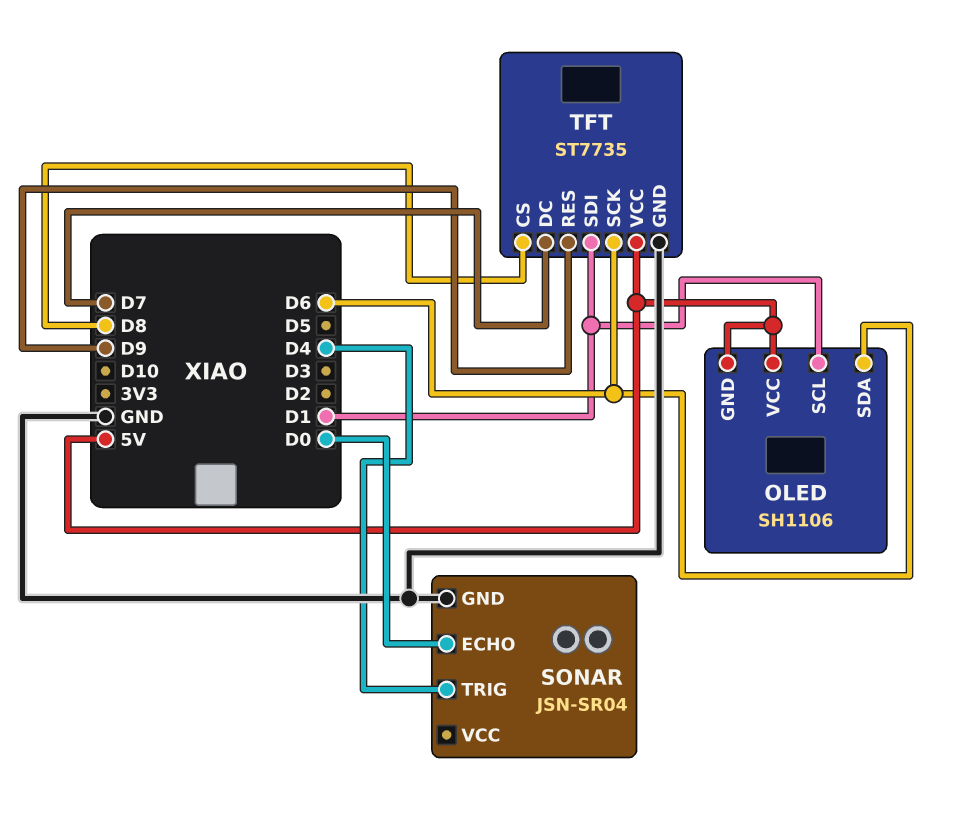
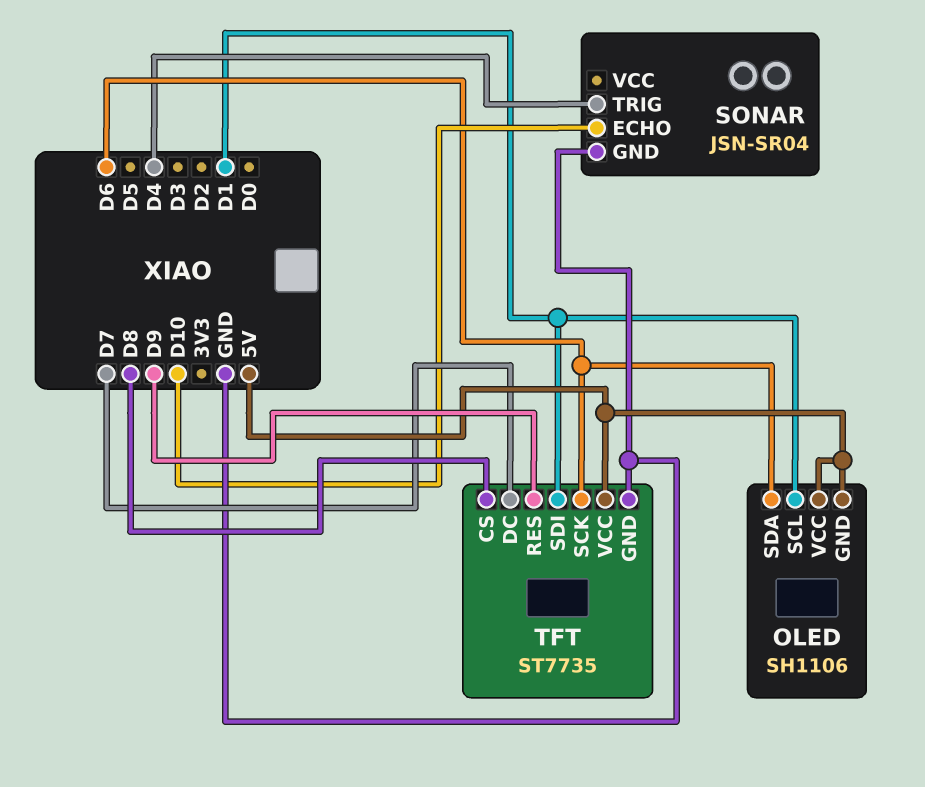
SONAR pin ECHO: D0 -> D10

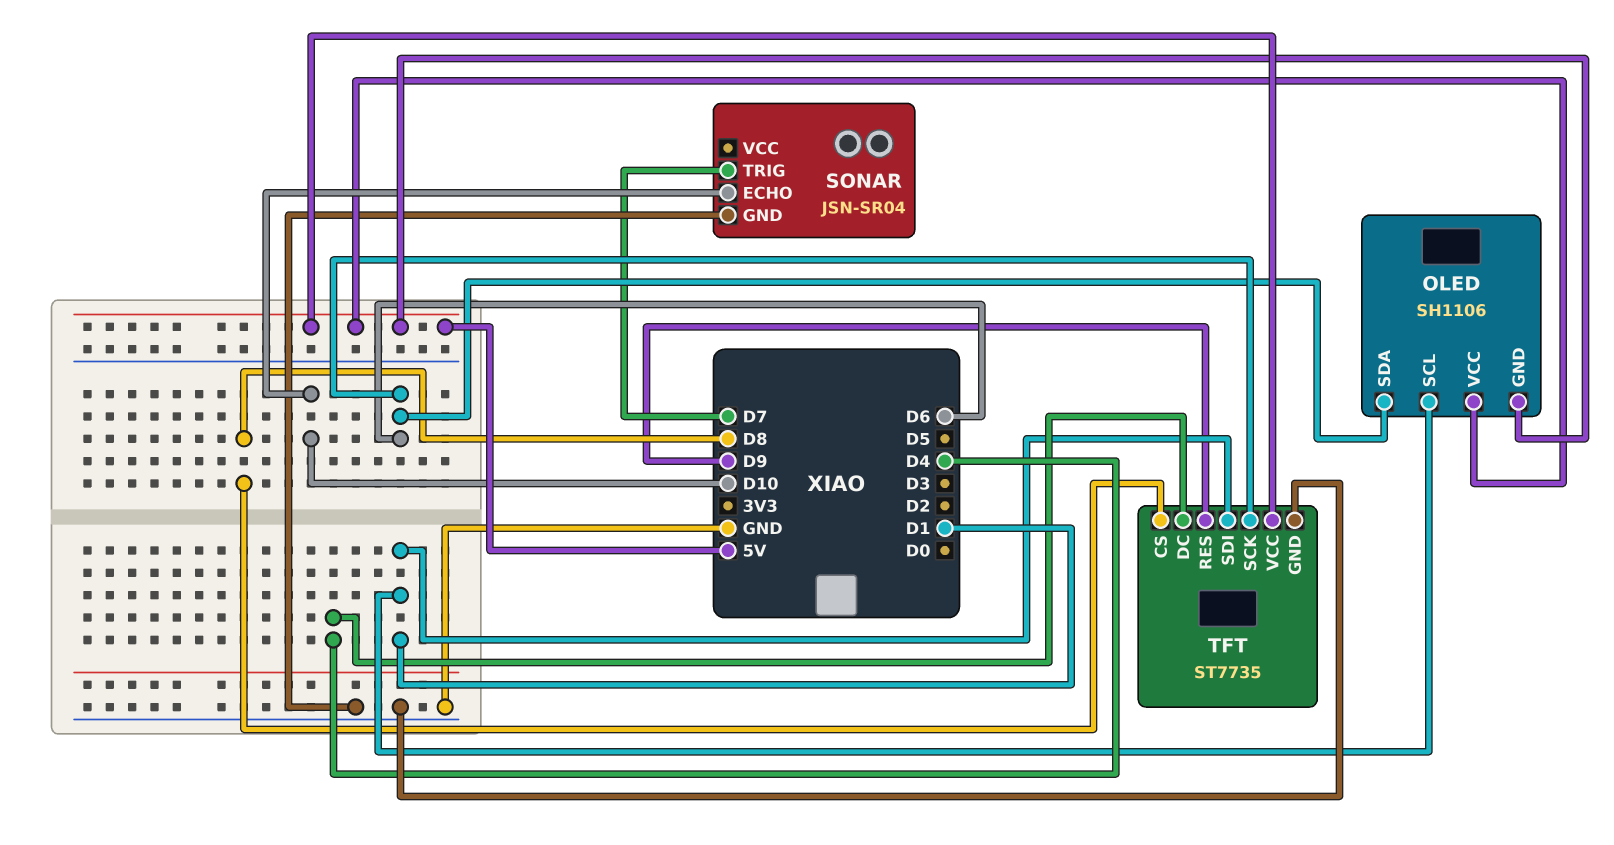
SONAR pin TRIG: D4 -> D7
TFT pin DC: D7 -> D4

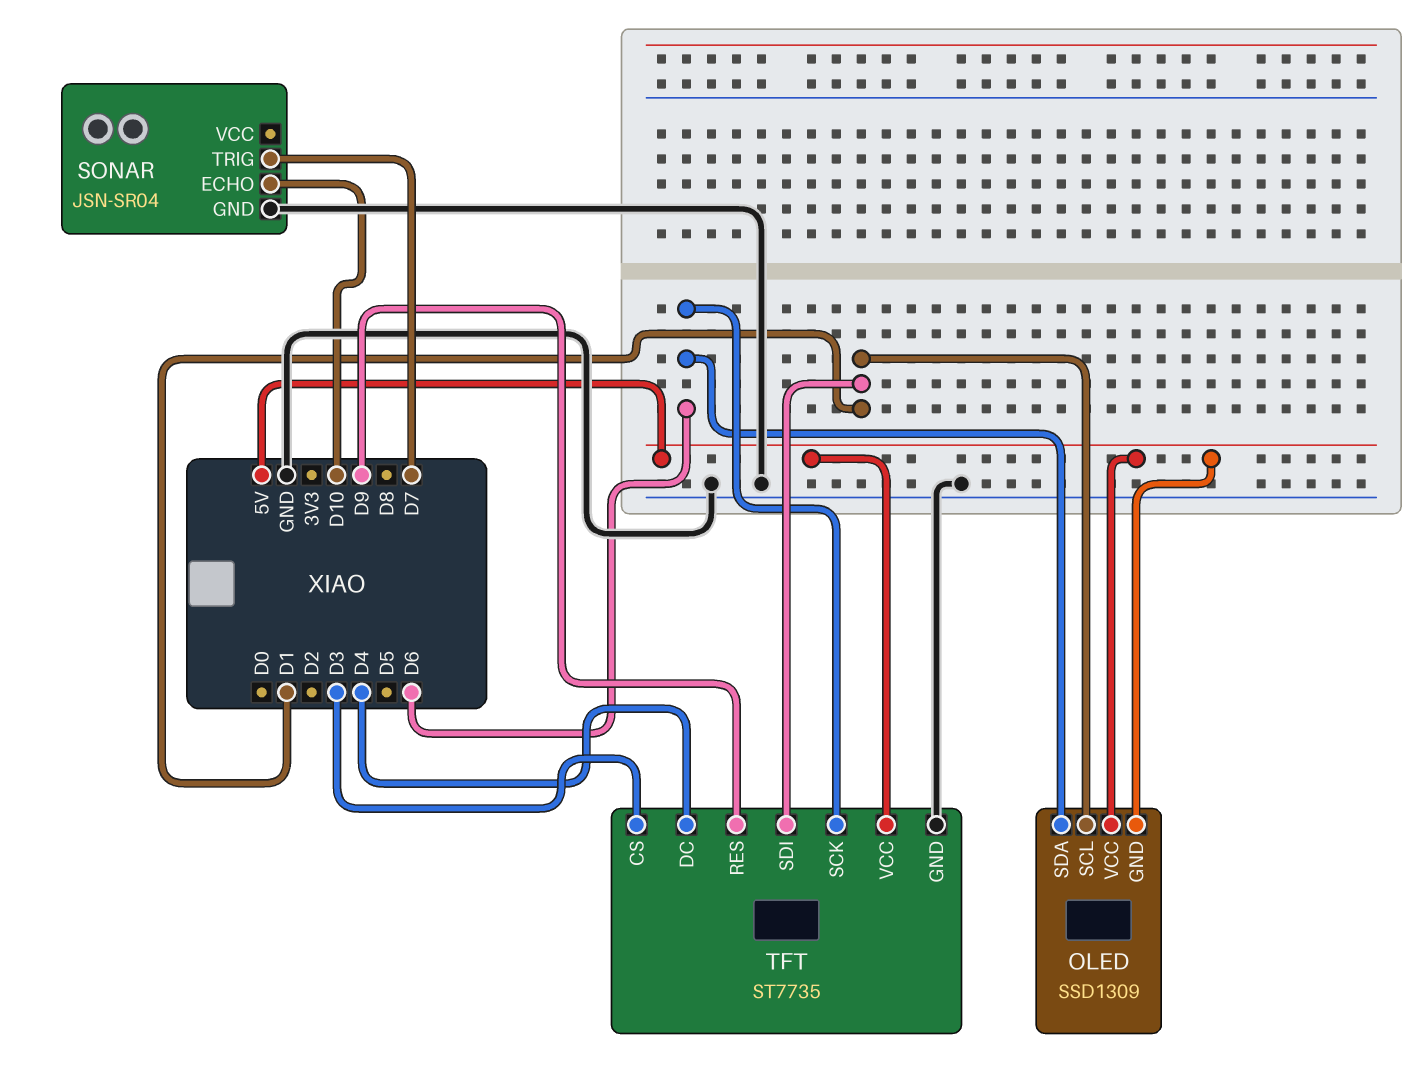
OLED: SH1106 -> SSD1309
TFT pin CS: D8 -> D3

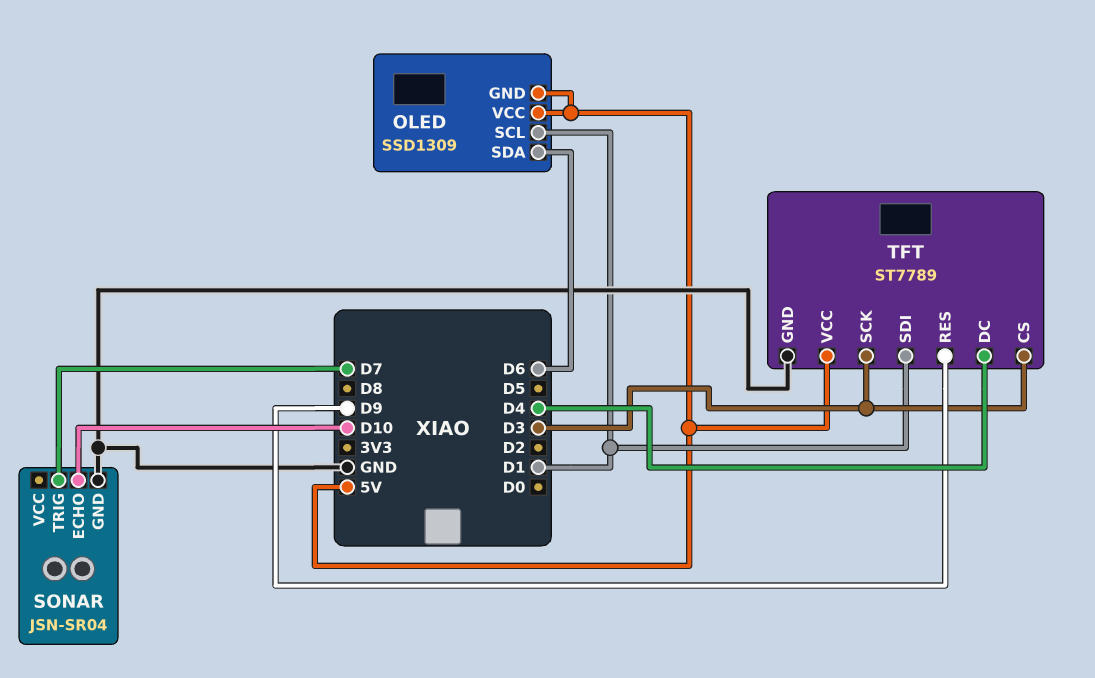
TFT: ST7735 -> ST7789
TFT pin SCK: D6 -> D3

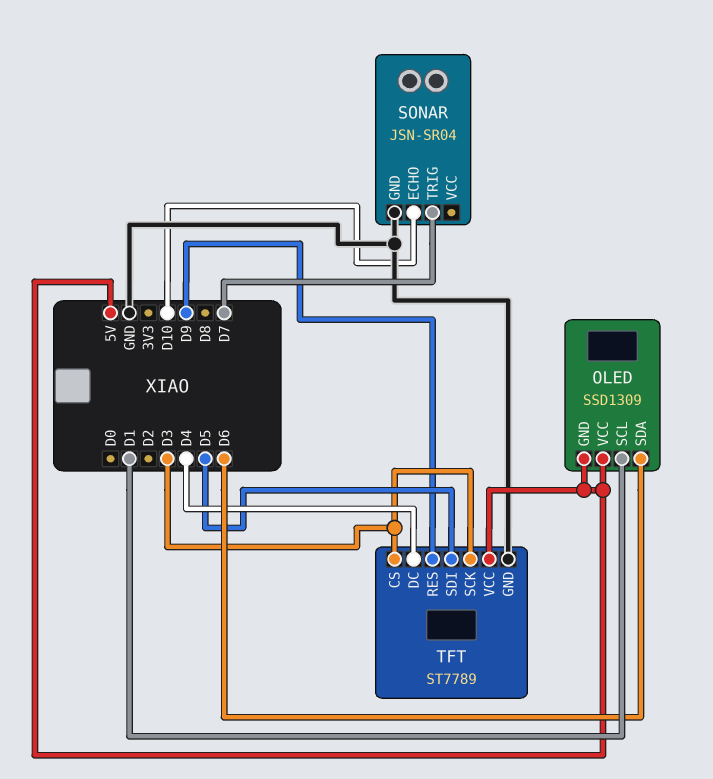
TFT pin SDI: D1 -> D5

